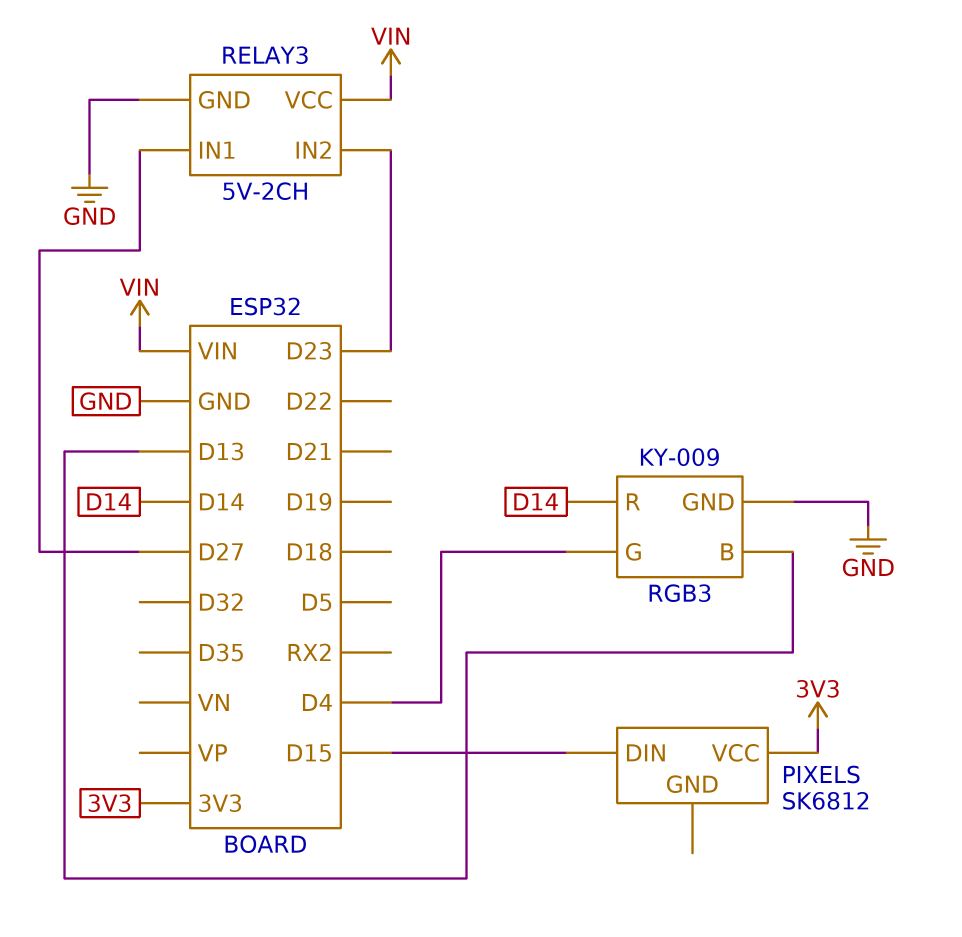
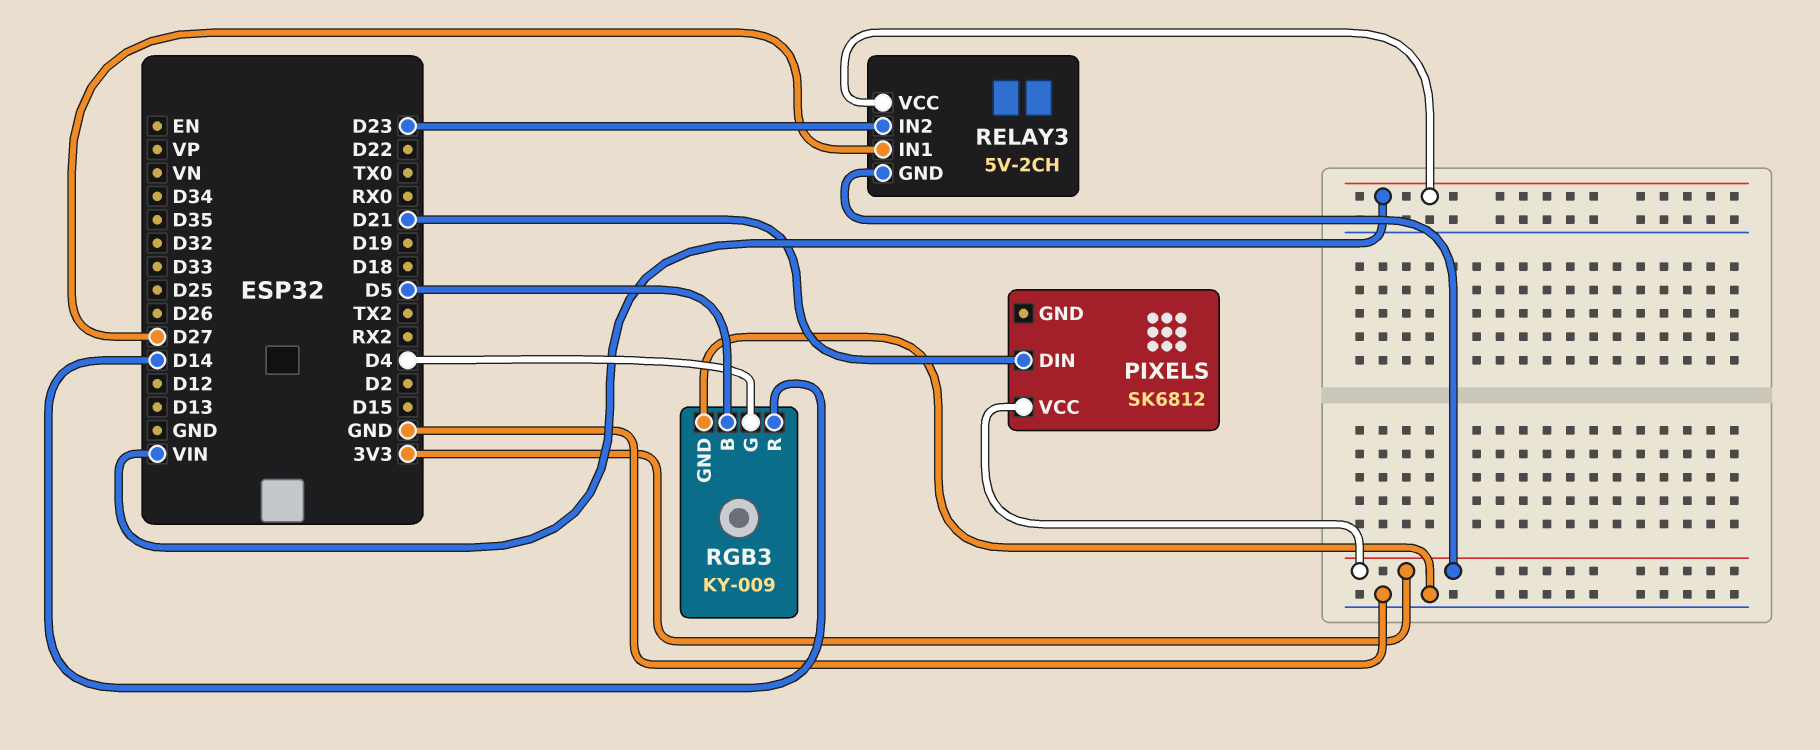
PIXELS pin DIN: D15 -> D21
RELAY3 pin GND: GND -> 3V3
RGB3 pin B: D13 -> D5

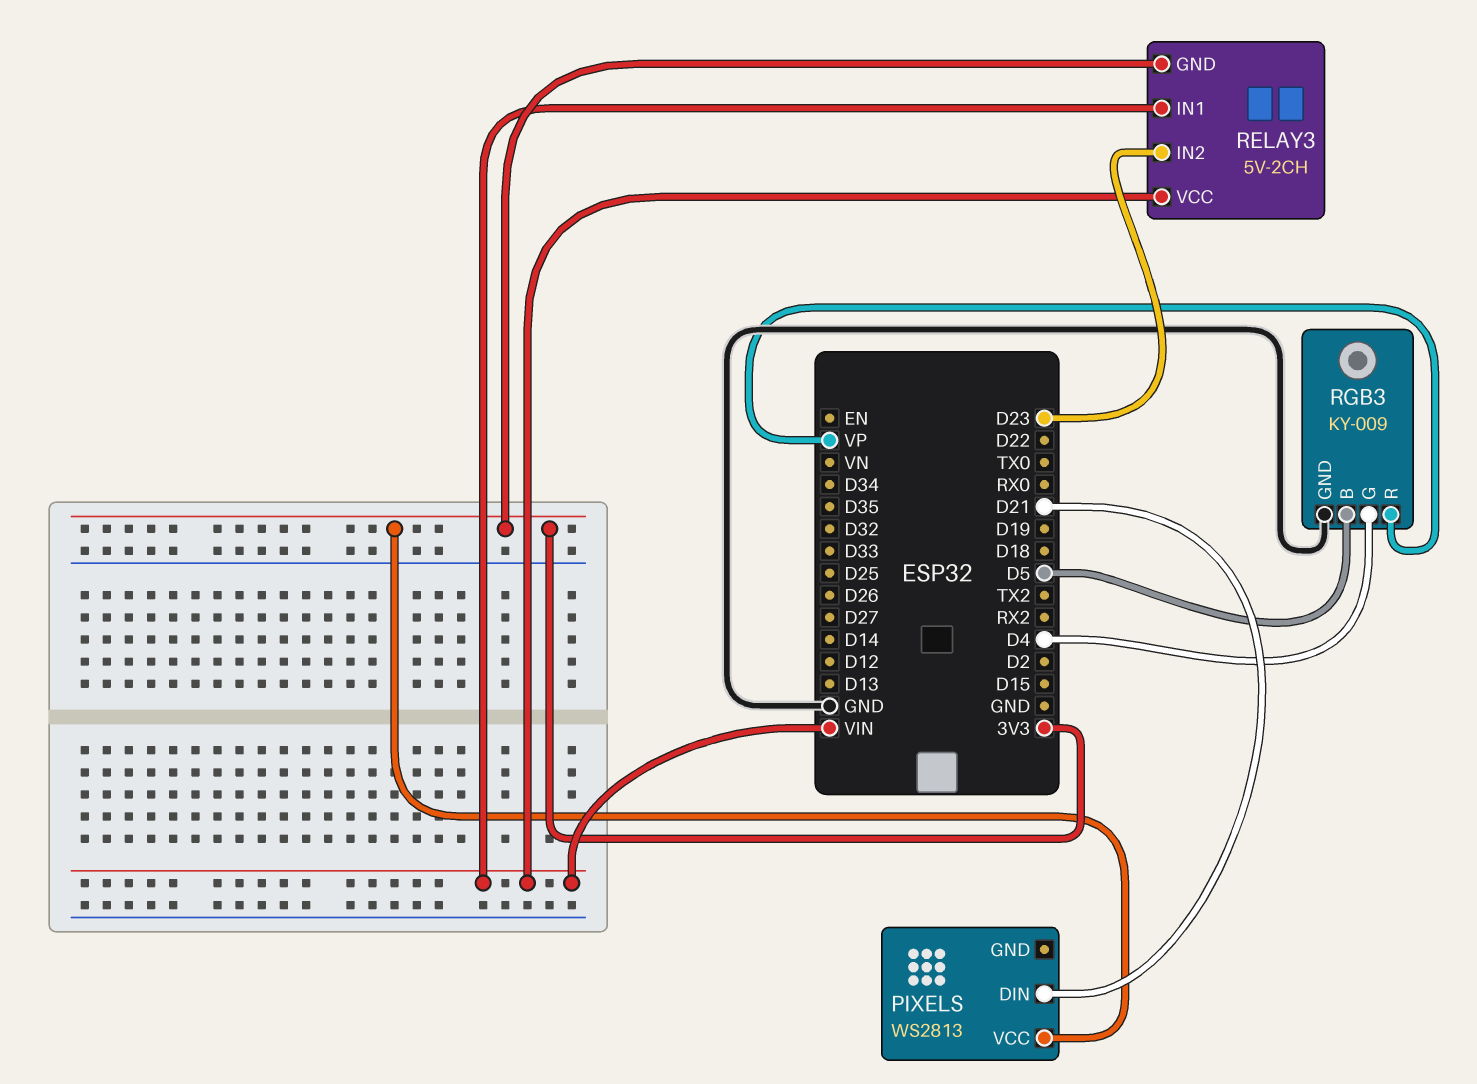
PIXELS: SK6812 -> WS2813
RELAY3 pin IN1: D27 -> VIN
RGB3 pin R: D14 -> VP

